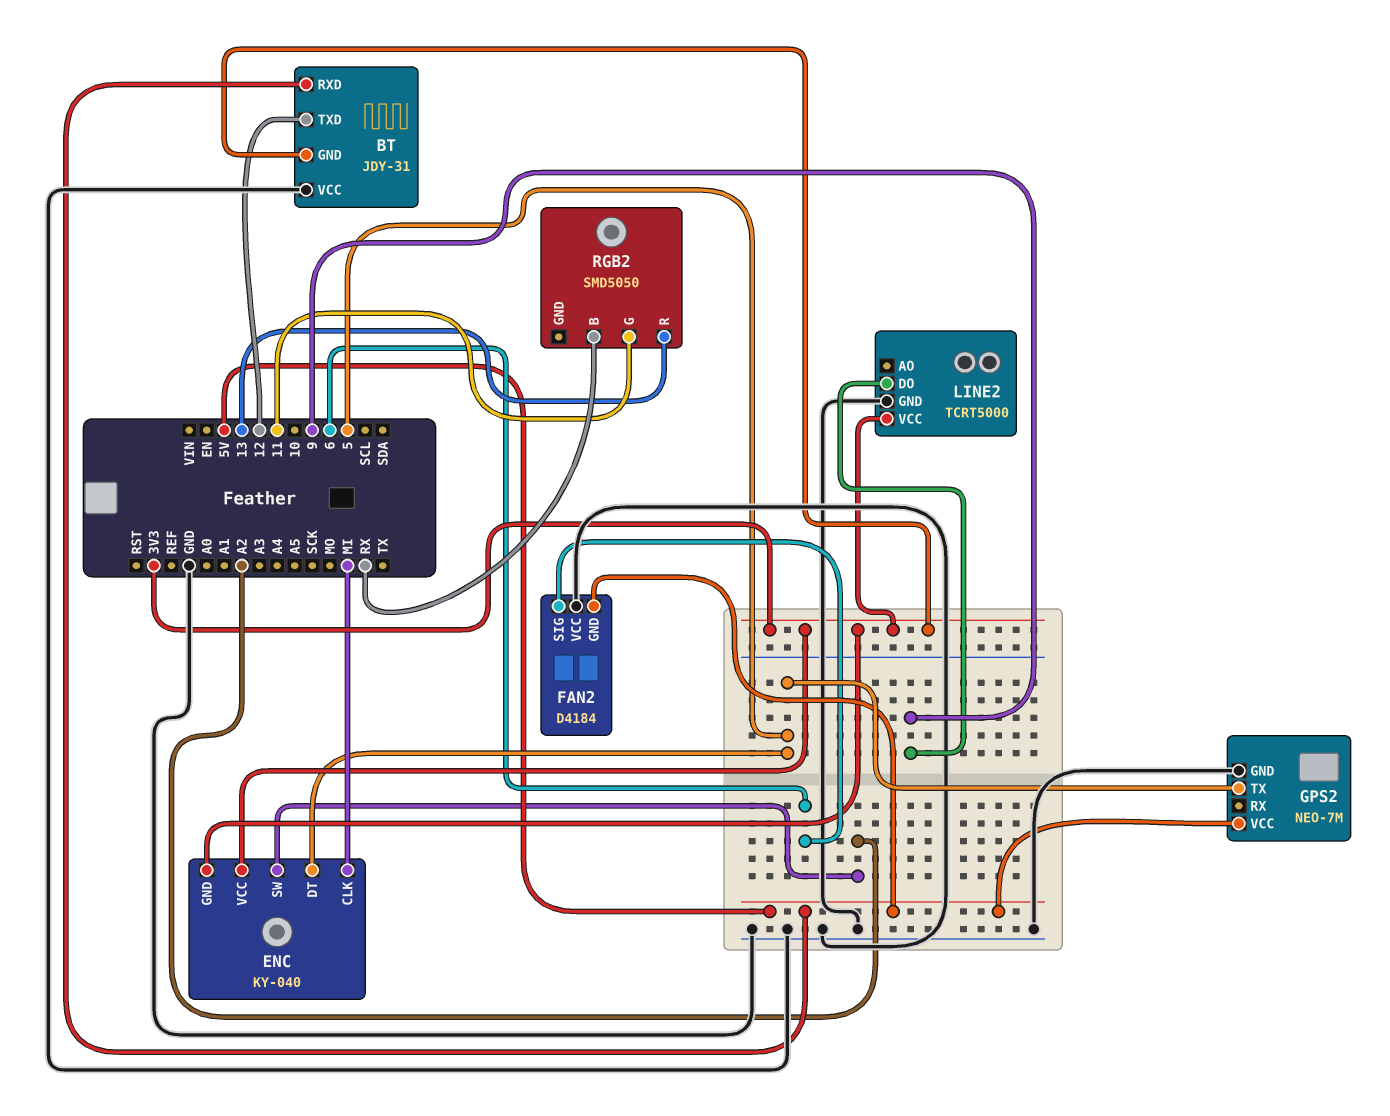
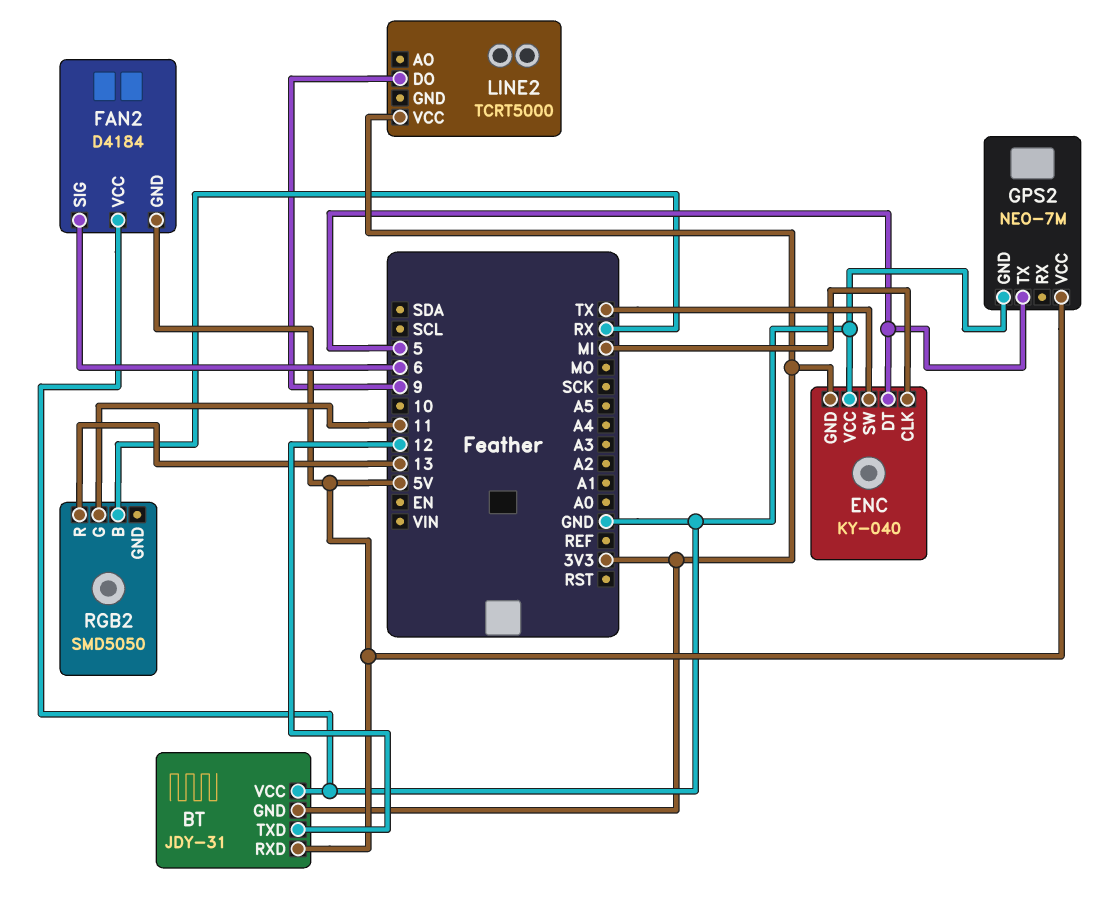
ENC pin SW: A2 -> TX
ENC pin VCC: 3V3 -> GND
LINE2 pin GND: GND -> none

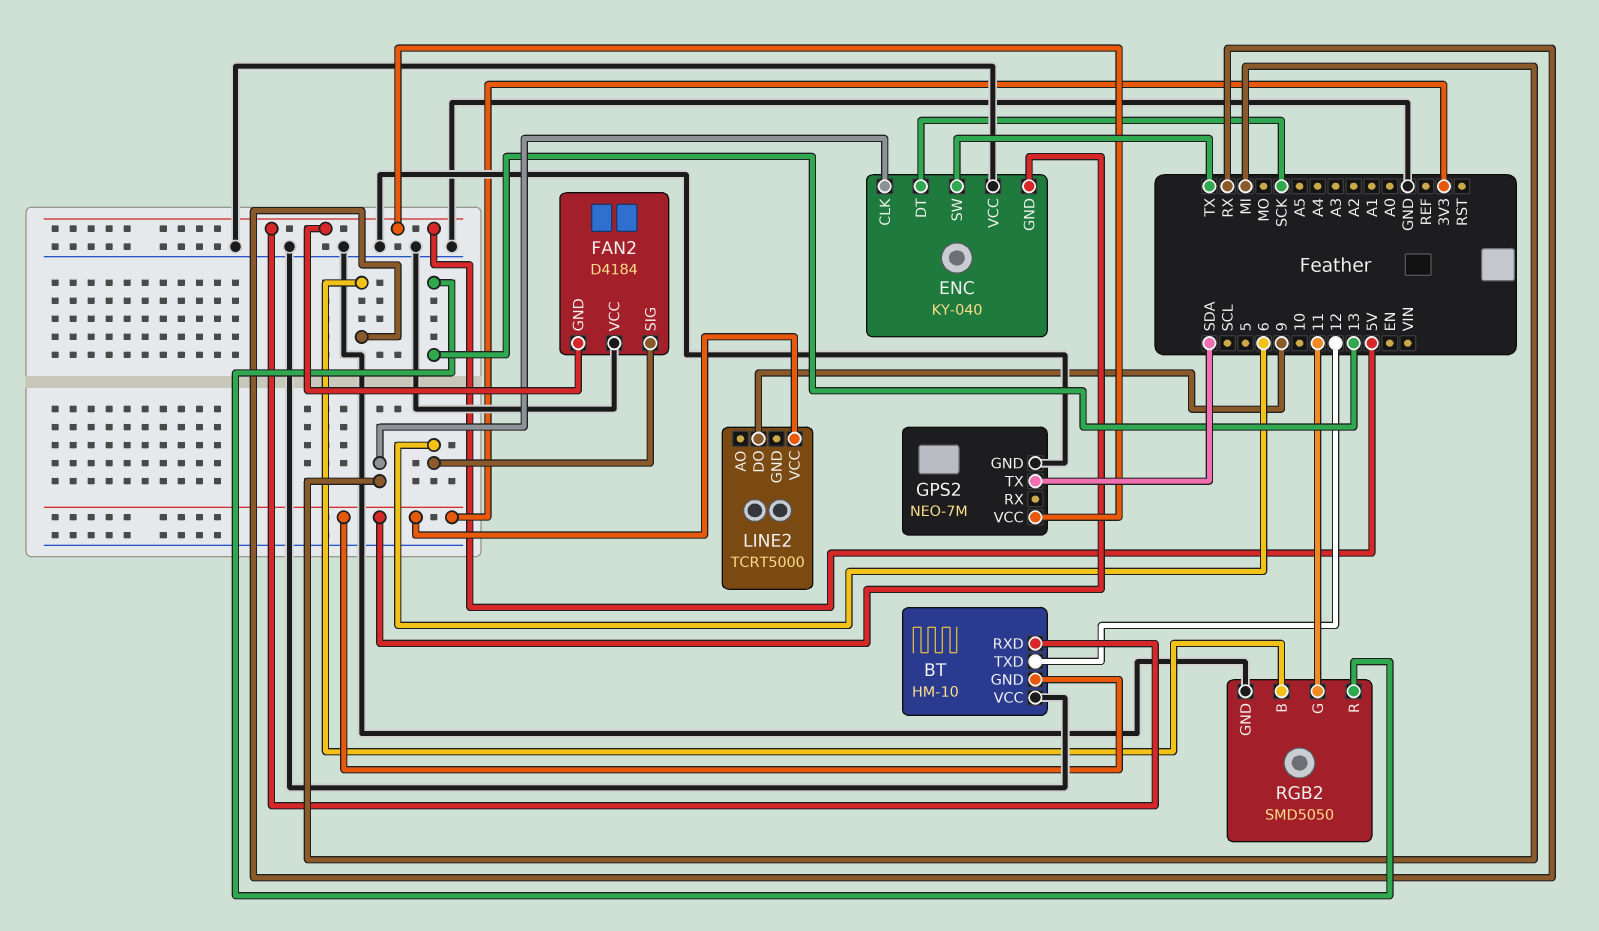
BT: JDY-31 -> HM-10
ENC pin DT: 5 -> SCK
GPS2 pin TX: 5 -> SDA
RGB2 pin GND: none -> GND

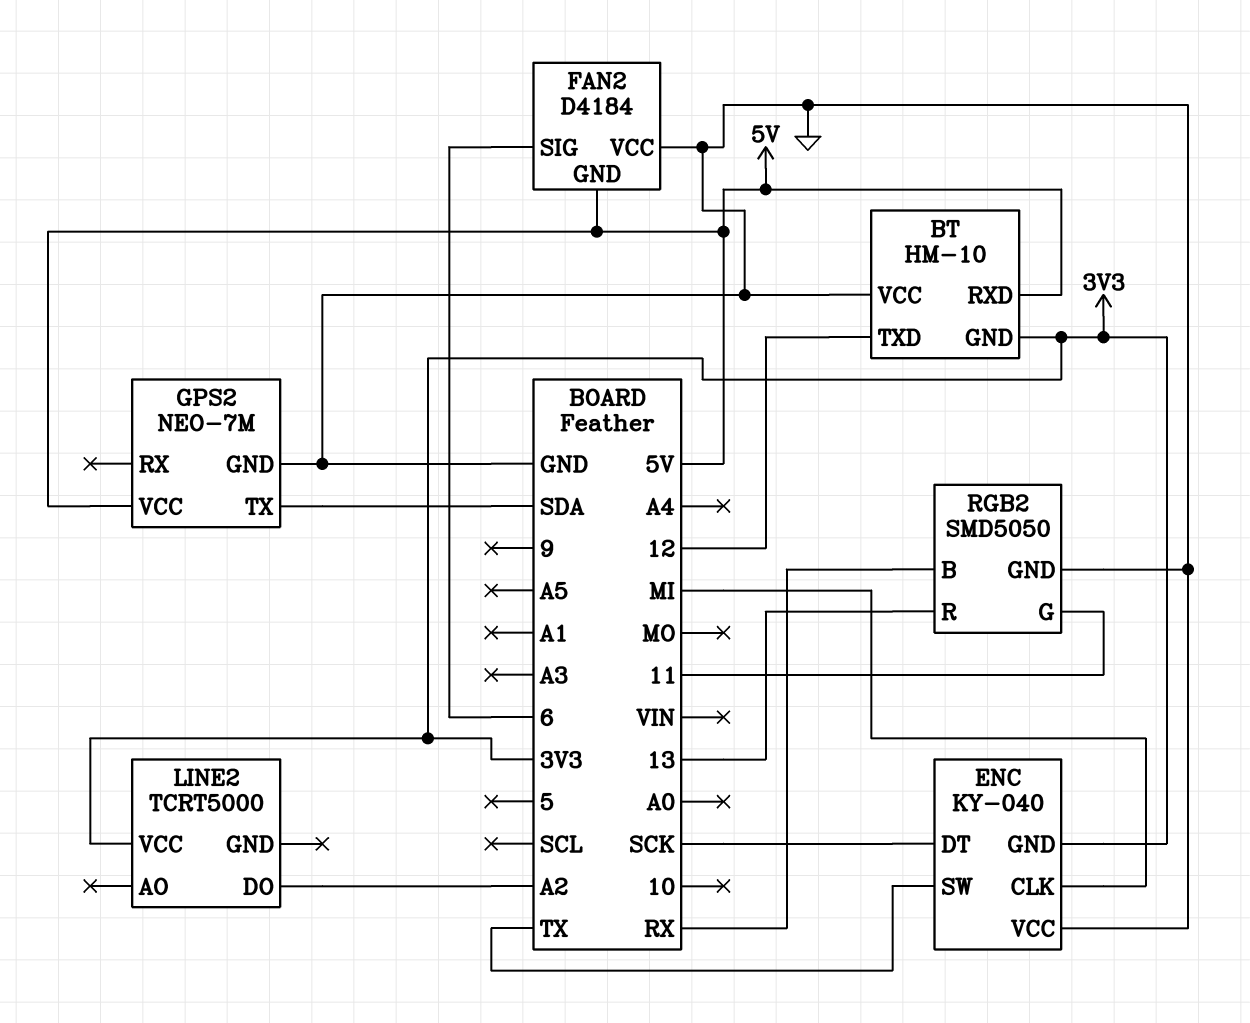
LINE2 pin DO: 9 -> A2

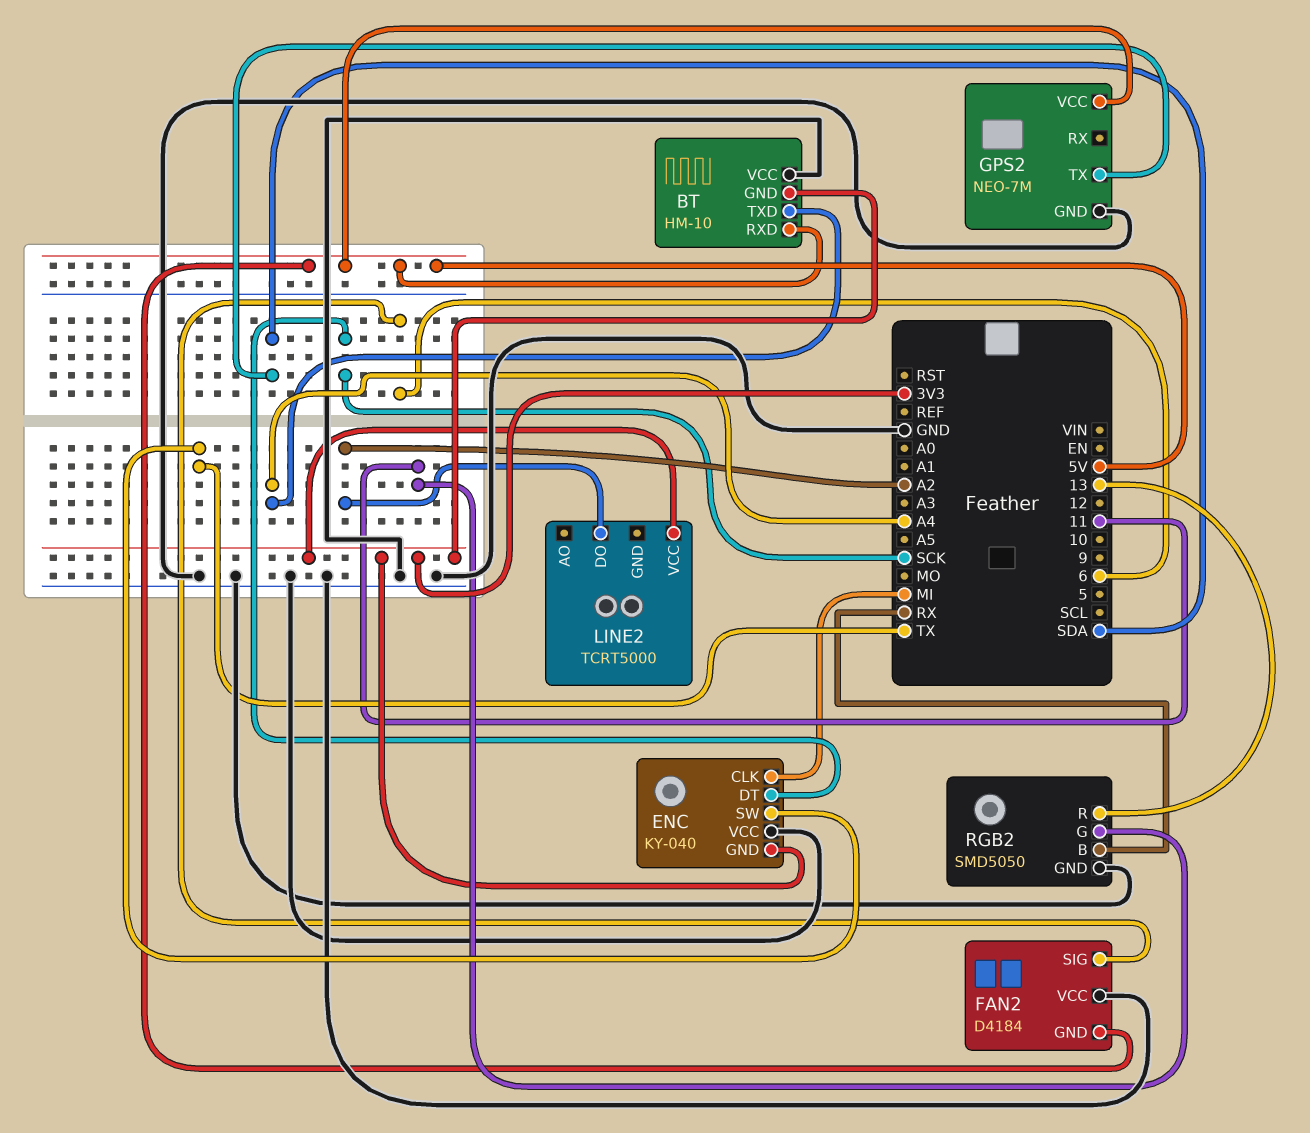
BT pin TXD: 12 -> A4

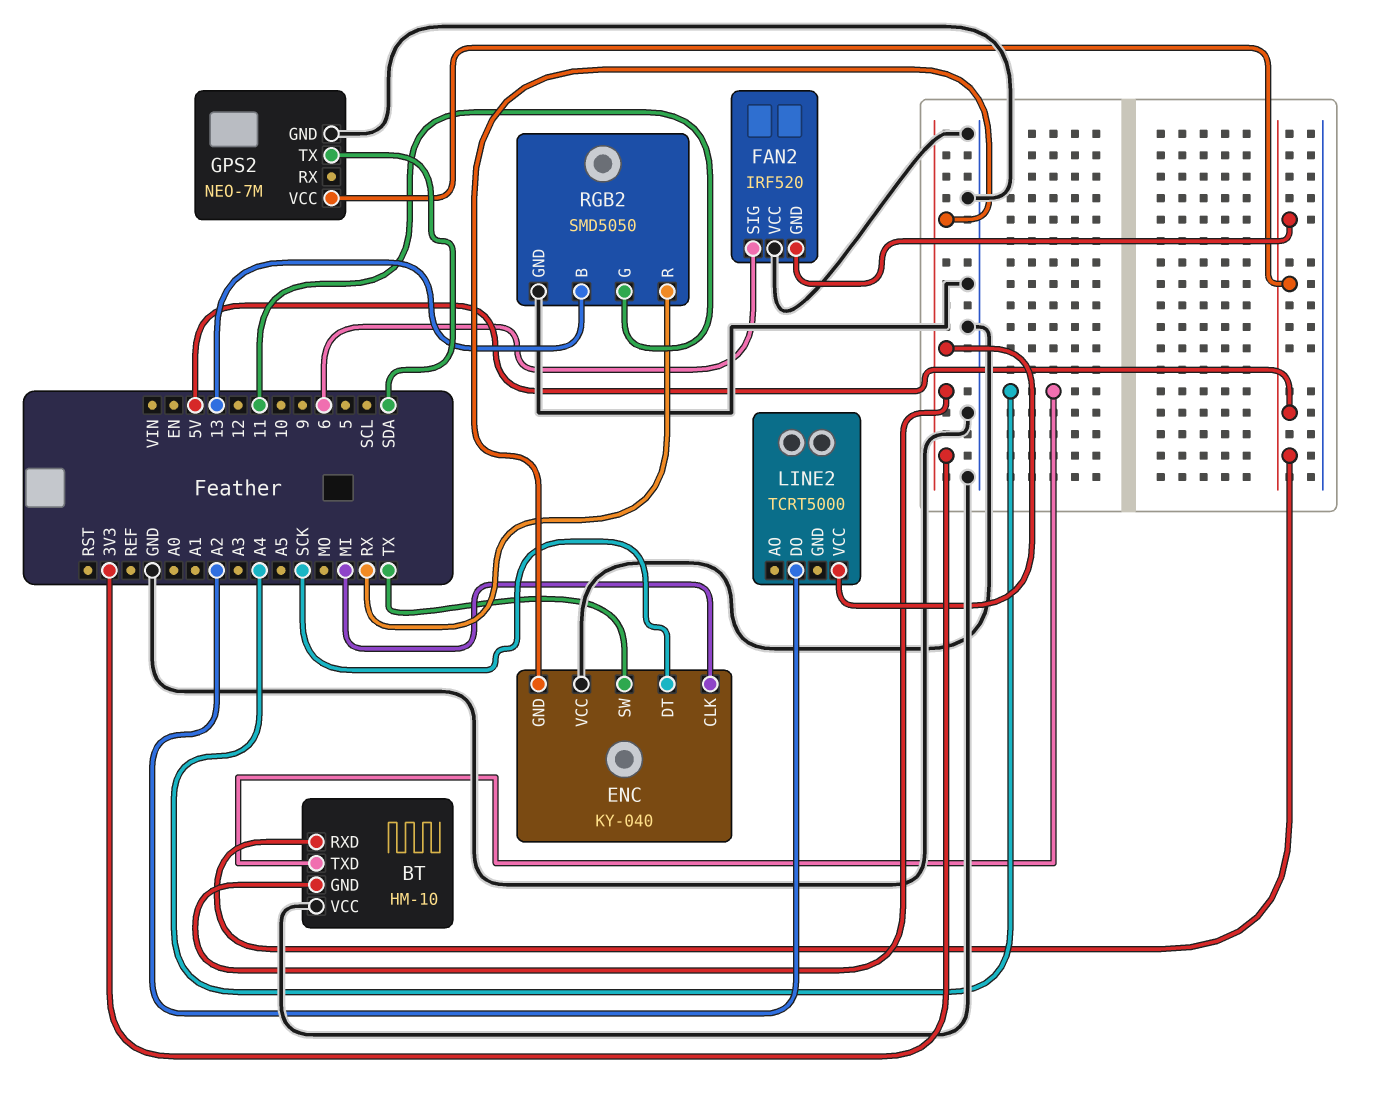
FAN2: D4184 -> IRF520
RGB2 pin B: RX -> 13
RGB2 pin R: 13 -> RX

